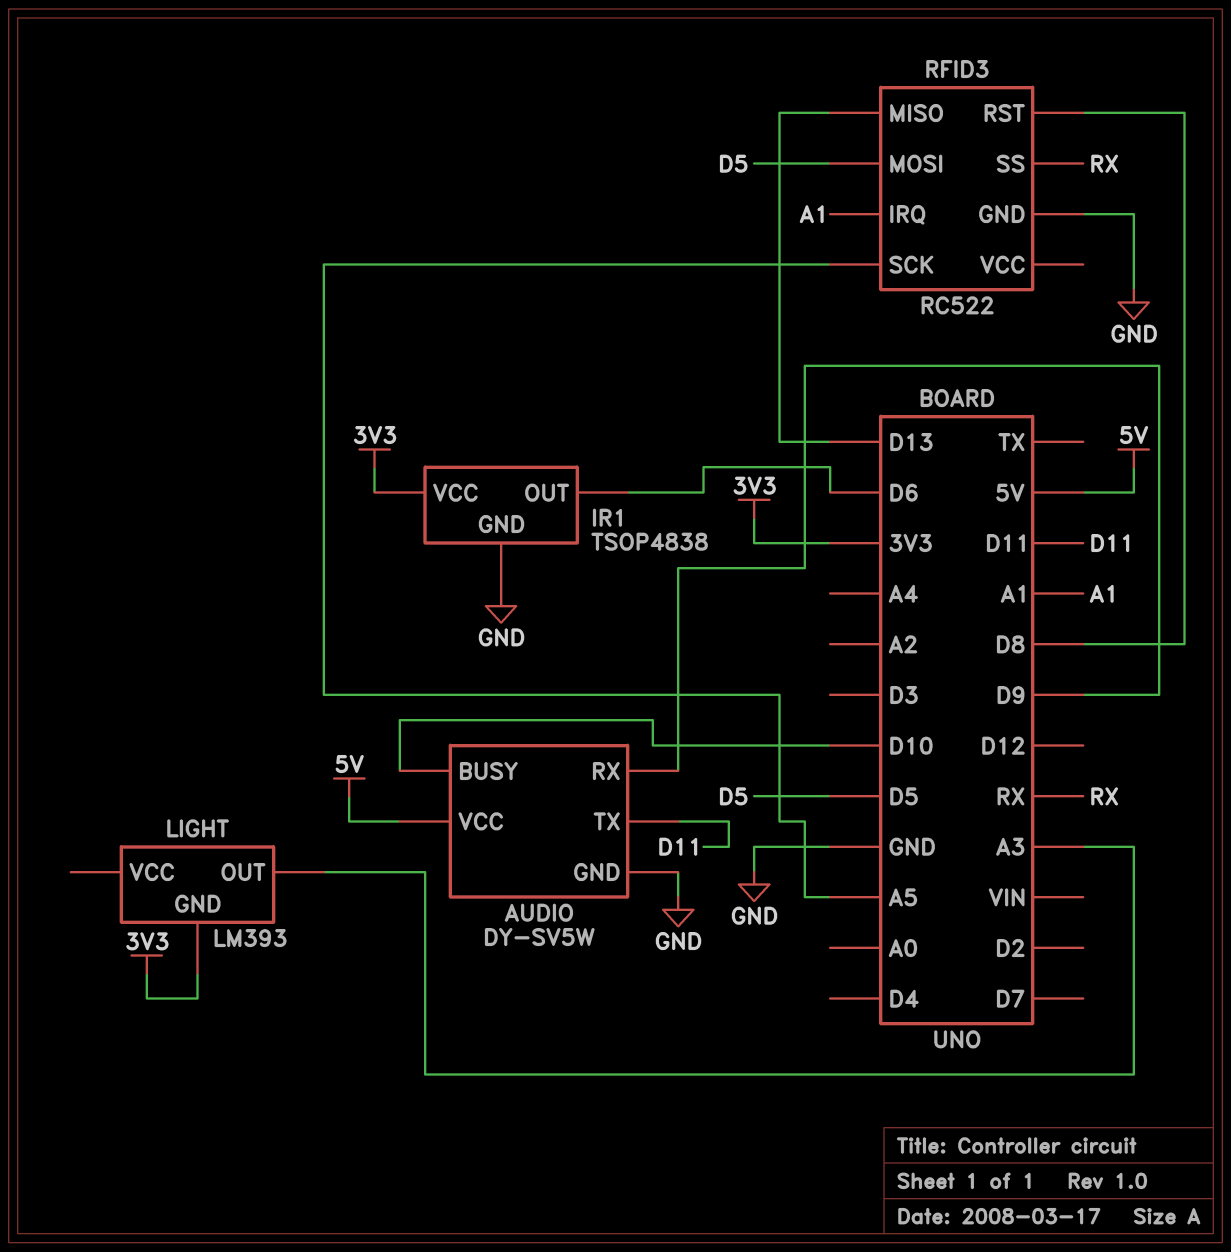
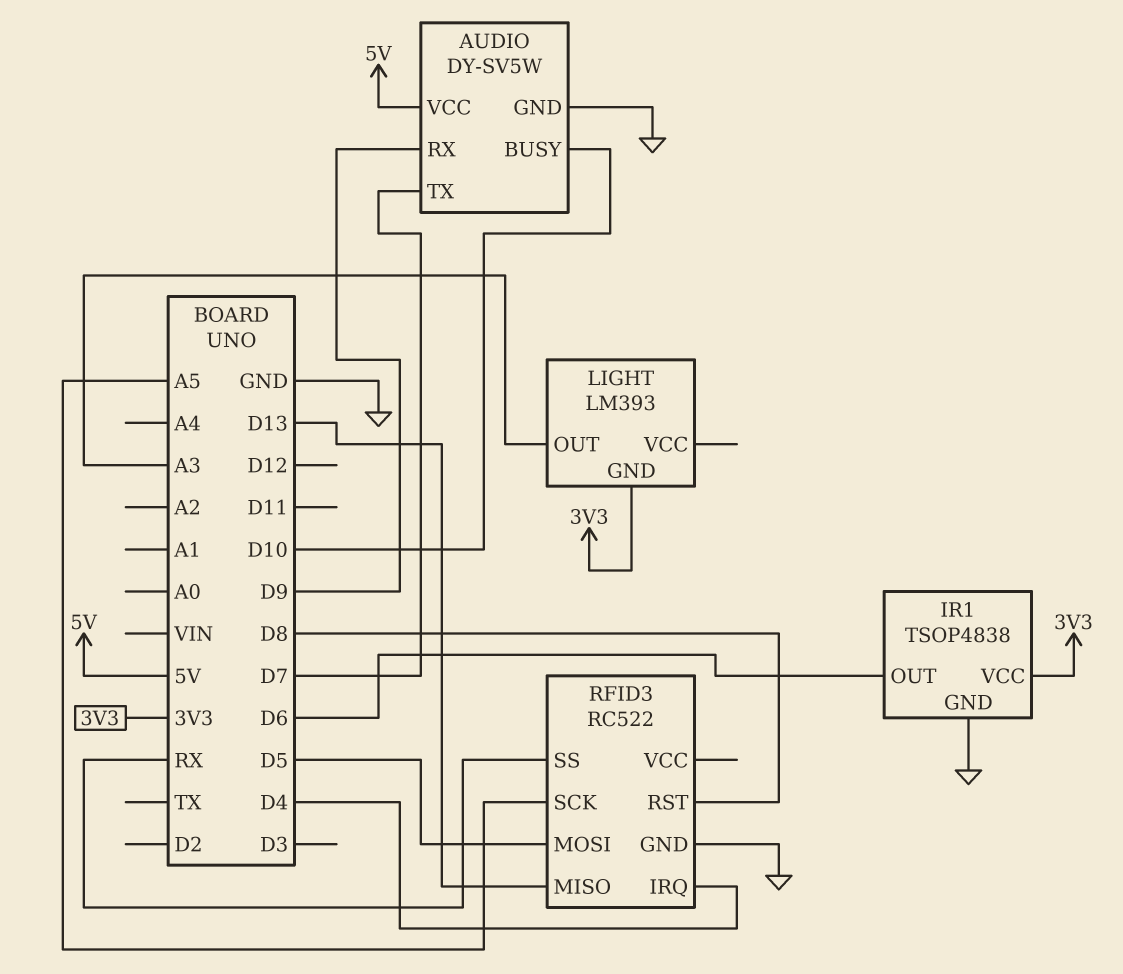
AUDIO pin TX: D11 -> D7
RFID3 pin IRQ: A1 -> D4

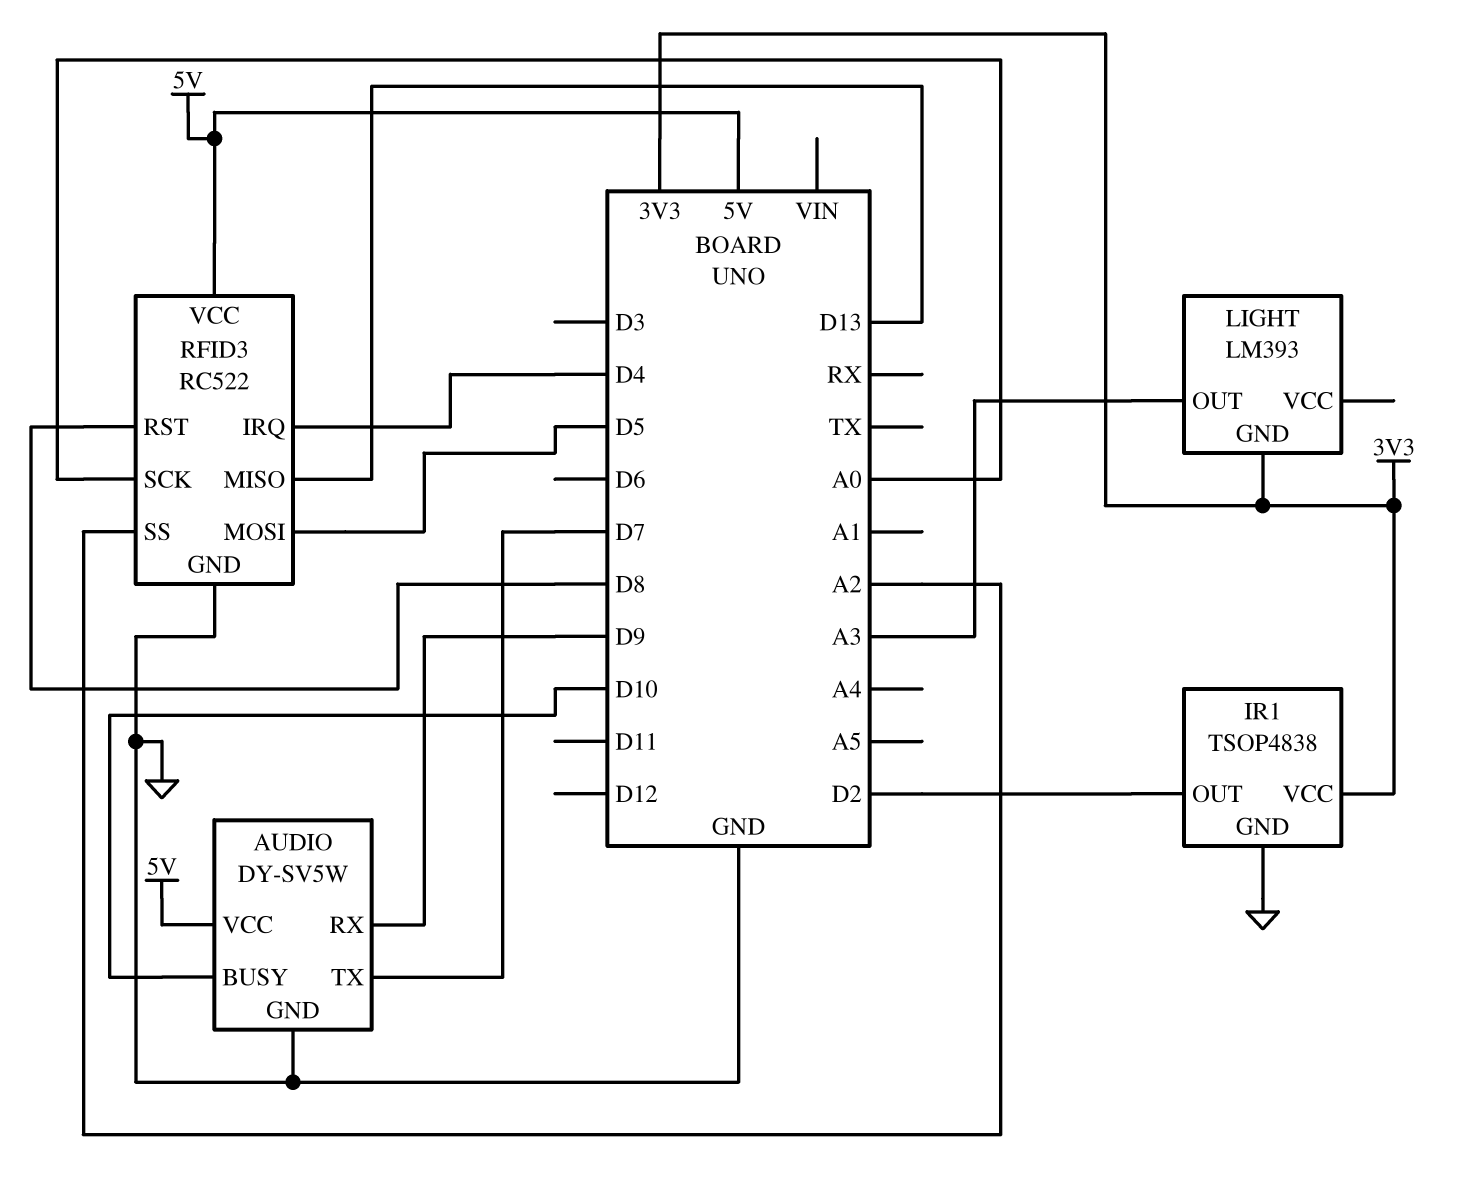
IR1 pin OUT: D6 -> D2
RFID3 pin SCK: A5 -> A0
RFID3 pin SS: RX -> A2
RFID3 pin VCC: none -> 5V

